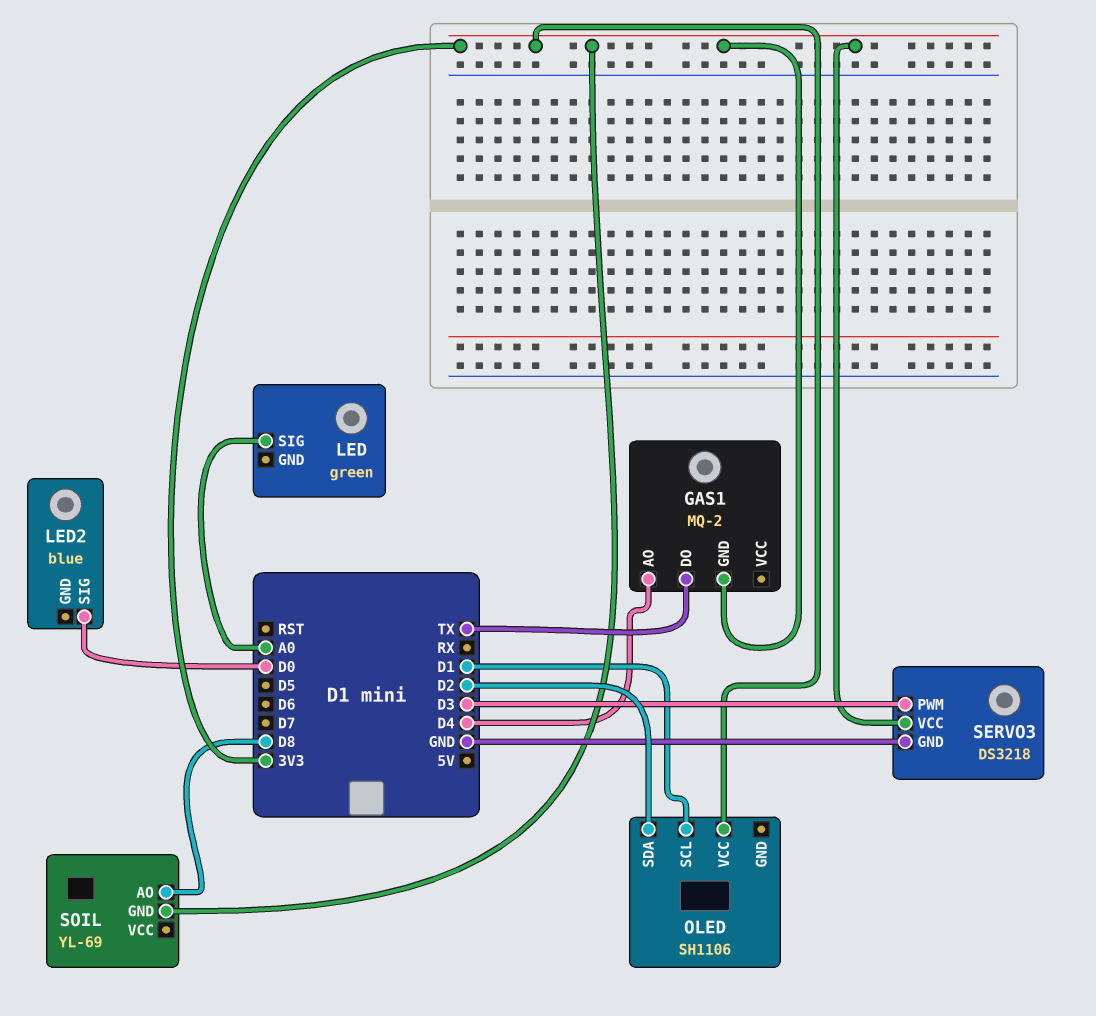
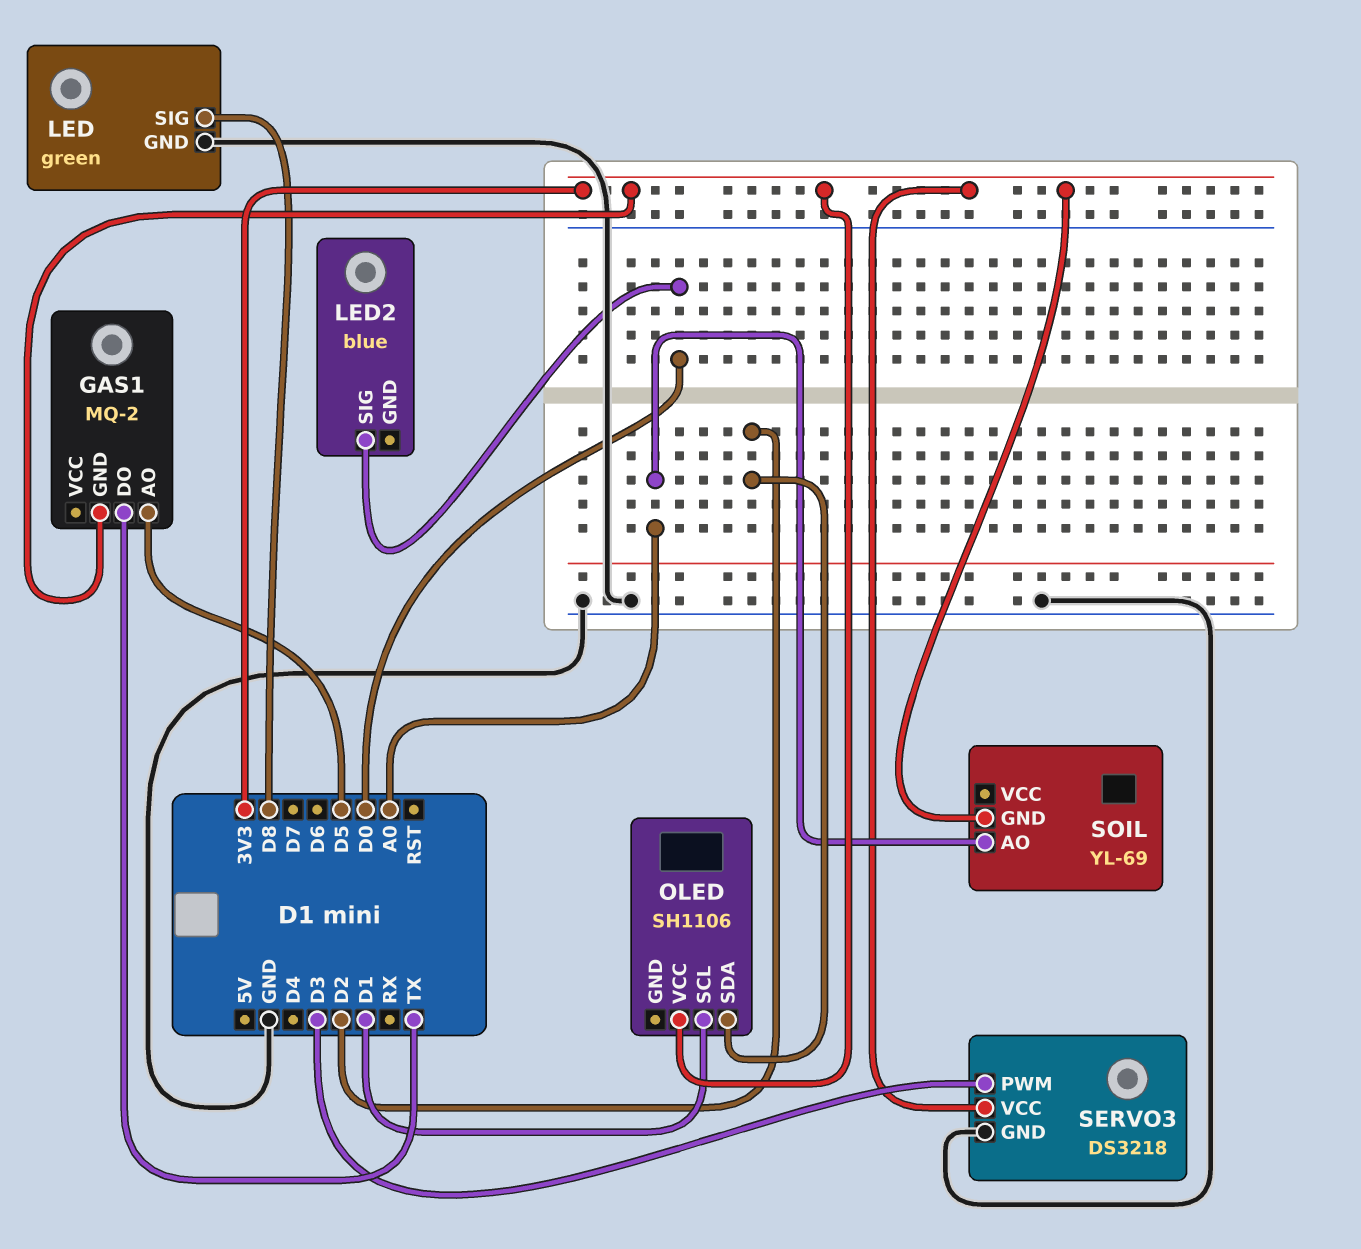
GAS1 pin AO: D4 -> D5
LED pin GND: none -> GND
LED pin SIG: A0 -> D8
SOIL pin AO: D8 -> A0

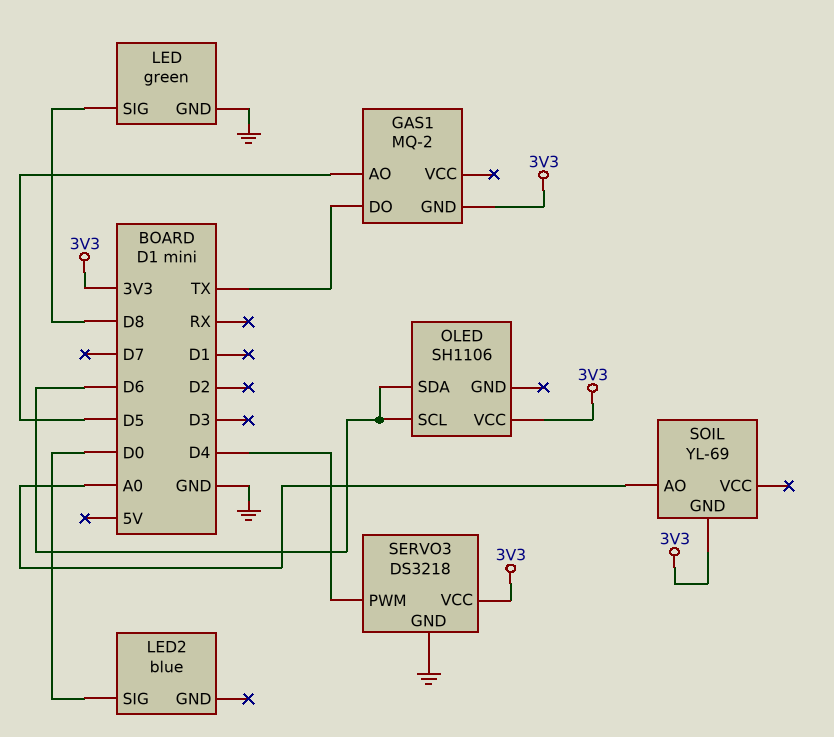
OLED pin SCL: D1 -> D6
OLED pin SDA: D2 -> D6
SERVO3 pin PWM: D3 -> D4

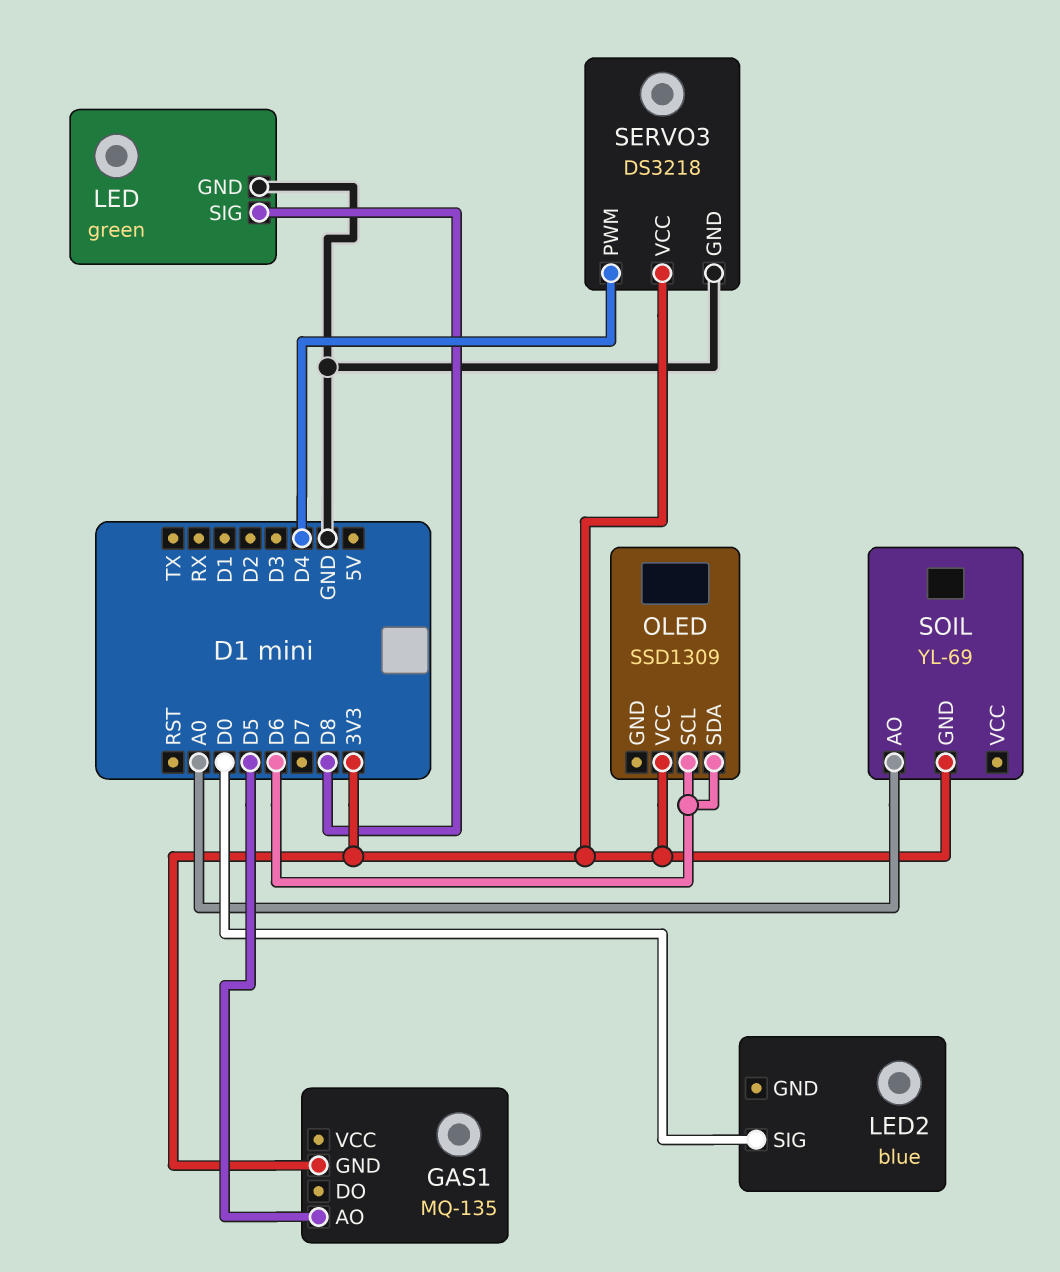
GAS1: MQ-2 -> MQ-135
GAS1 pin DO: TX -> none
OLED: SH1106 -> SSD1309

